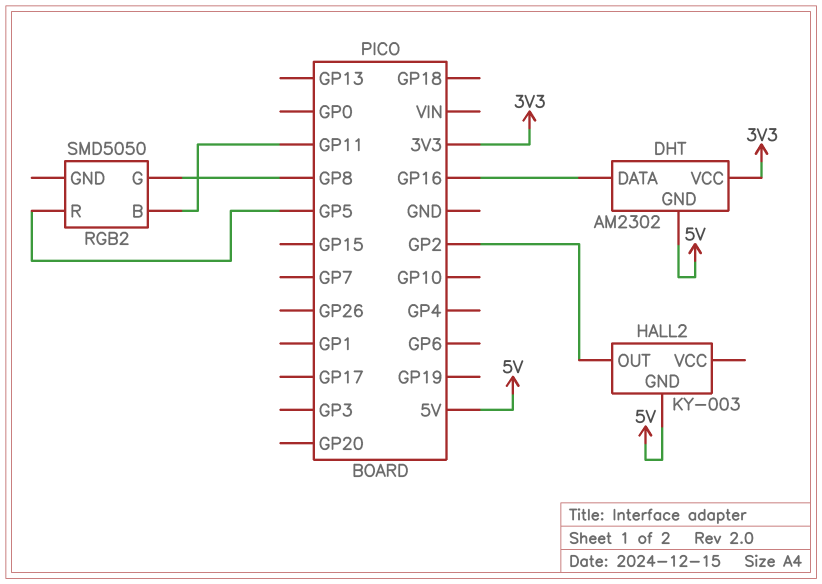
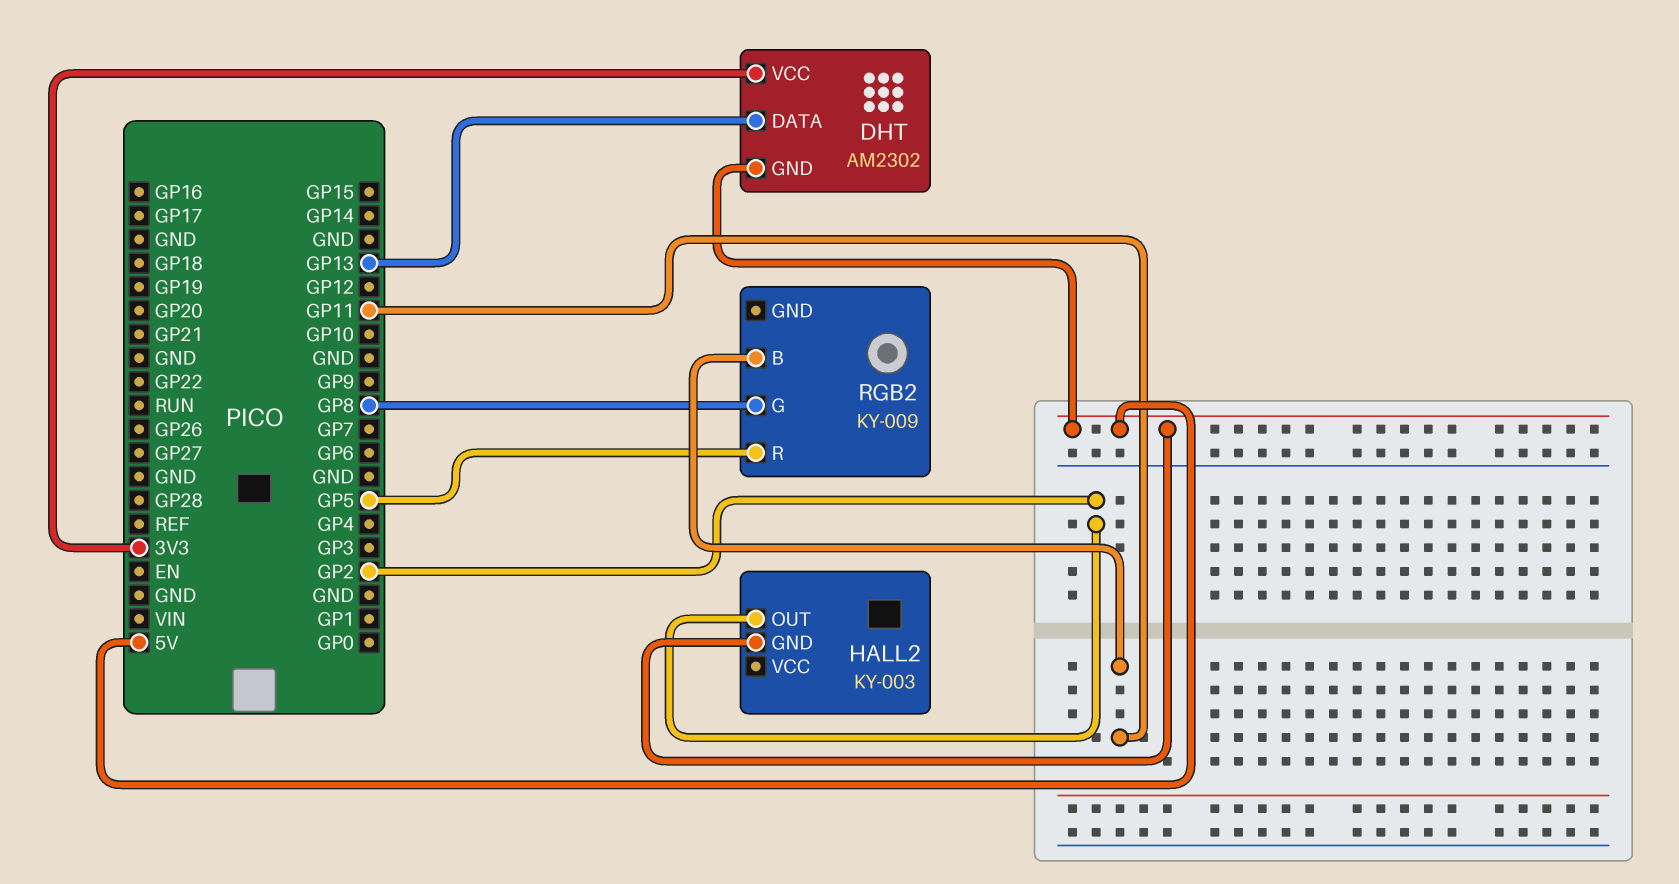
DHT pin DATA: GP16 -> GP13
RGB2: SMD5050 -> KY-009

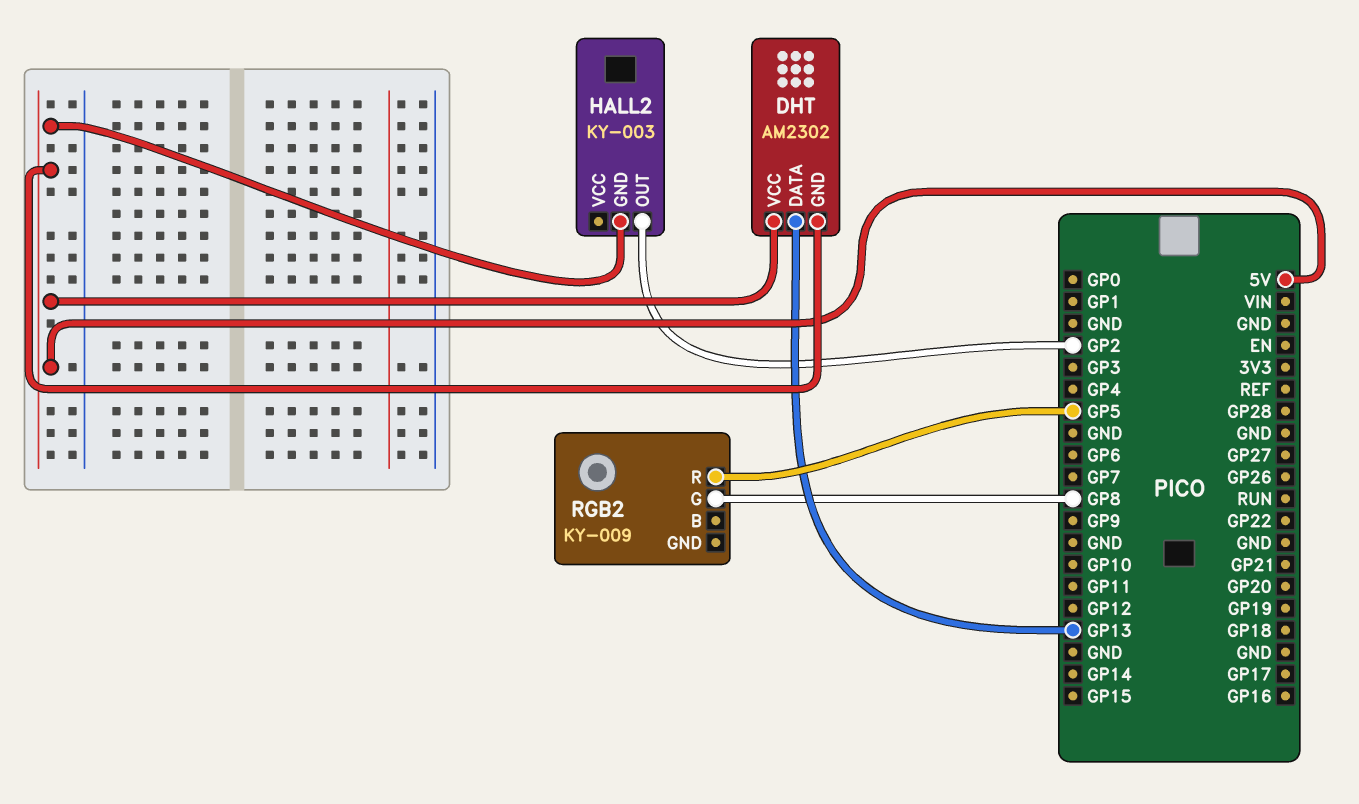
DHT pin VCC: 3V3 -> 5V
RGB2 pin B: GP11 -> none

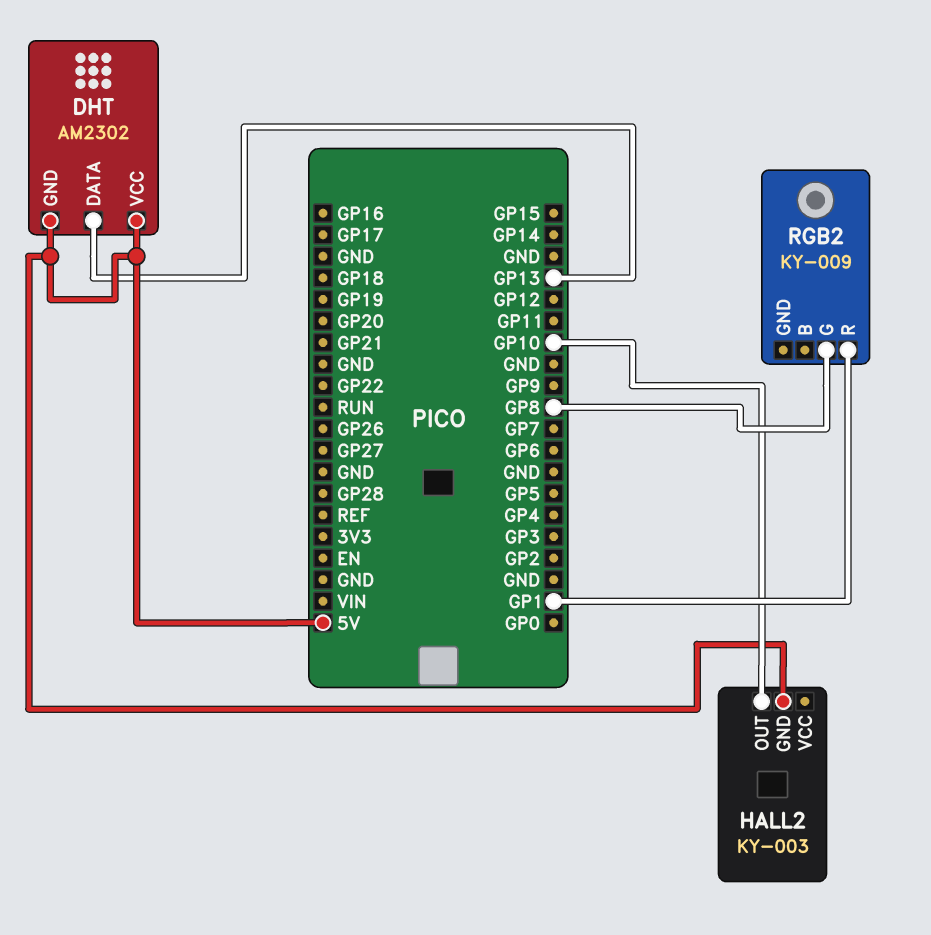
HALL2 pin OUT: GP2 -> GP10
RGB2 pin R: GP5 -> GP1

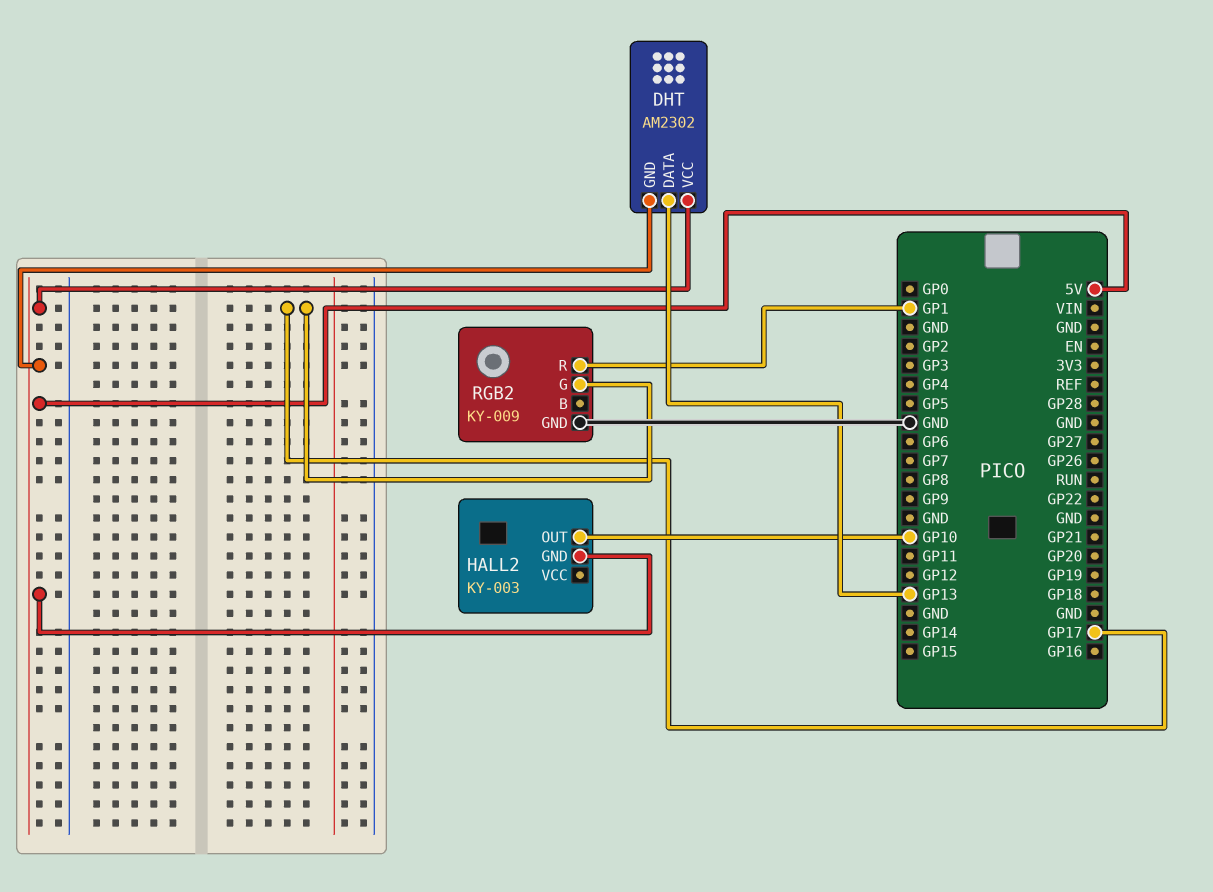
RGB2 pin G: GP8 -> GP17
RGB2 pin GND: none -> GND

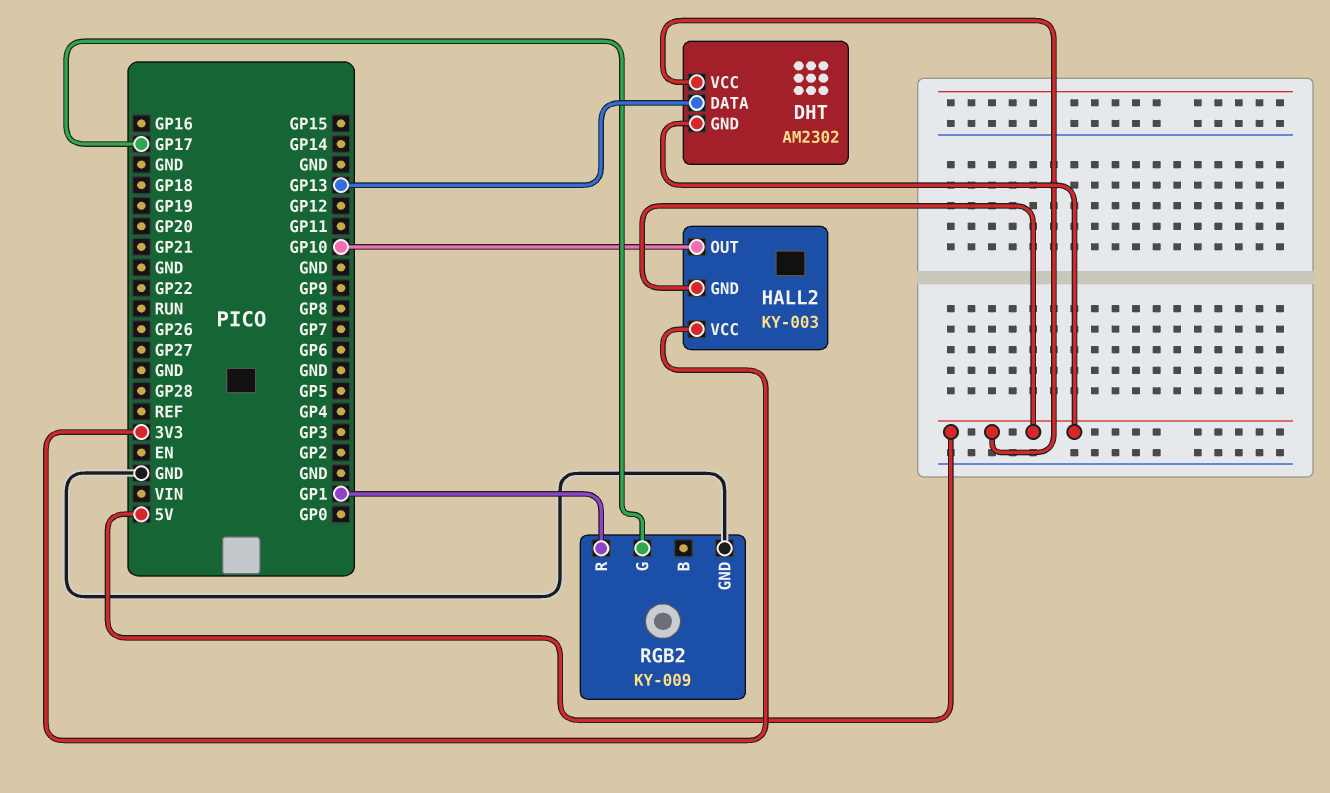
HALL2 pin VCC: none -> 3V3

